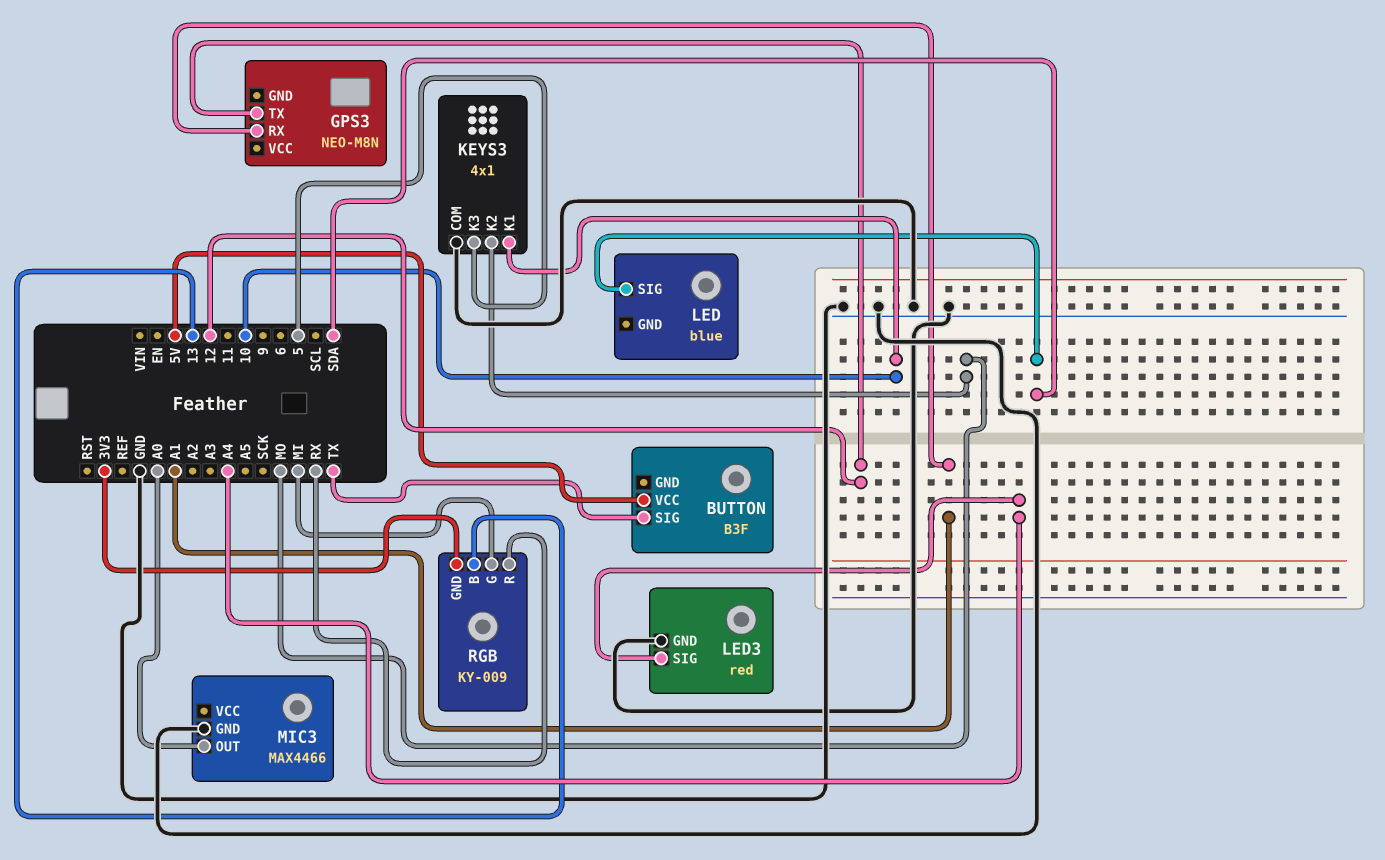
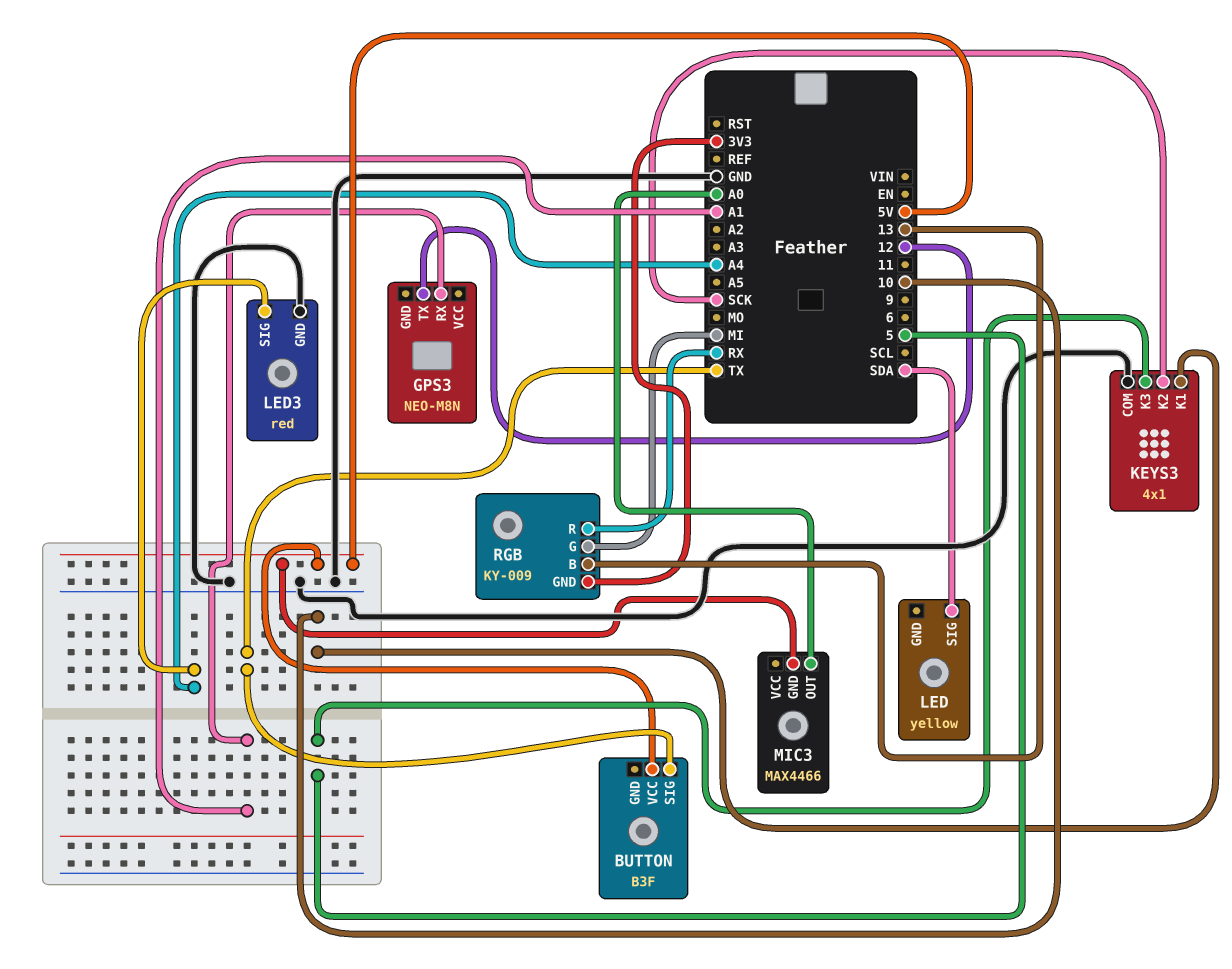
KEYS3 pin K2: MO -> SCK
LED: blue -> yellow
MIC3 pin GND: GND -> 5V

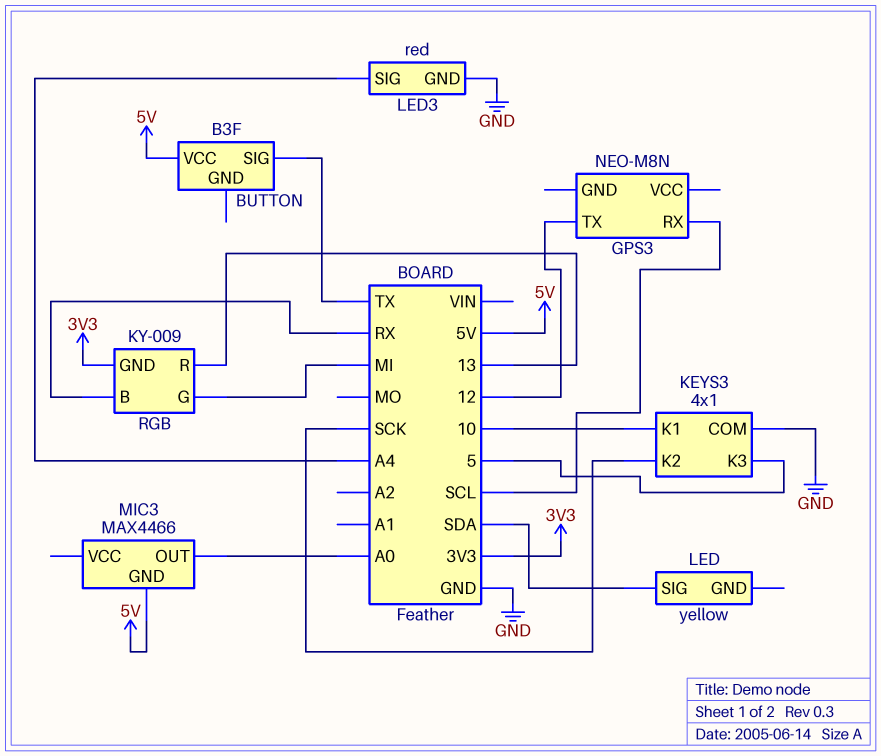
GPS3 pin RX: A1 -> SCL
RGB pin B: 13 -> RX
RGB pin R: RX -> 13

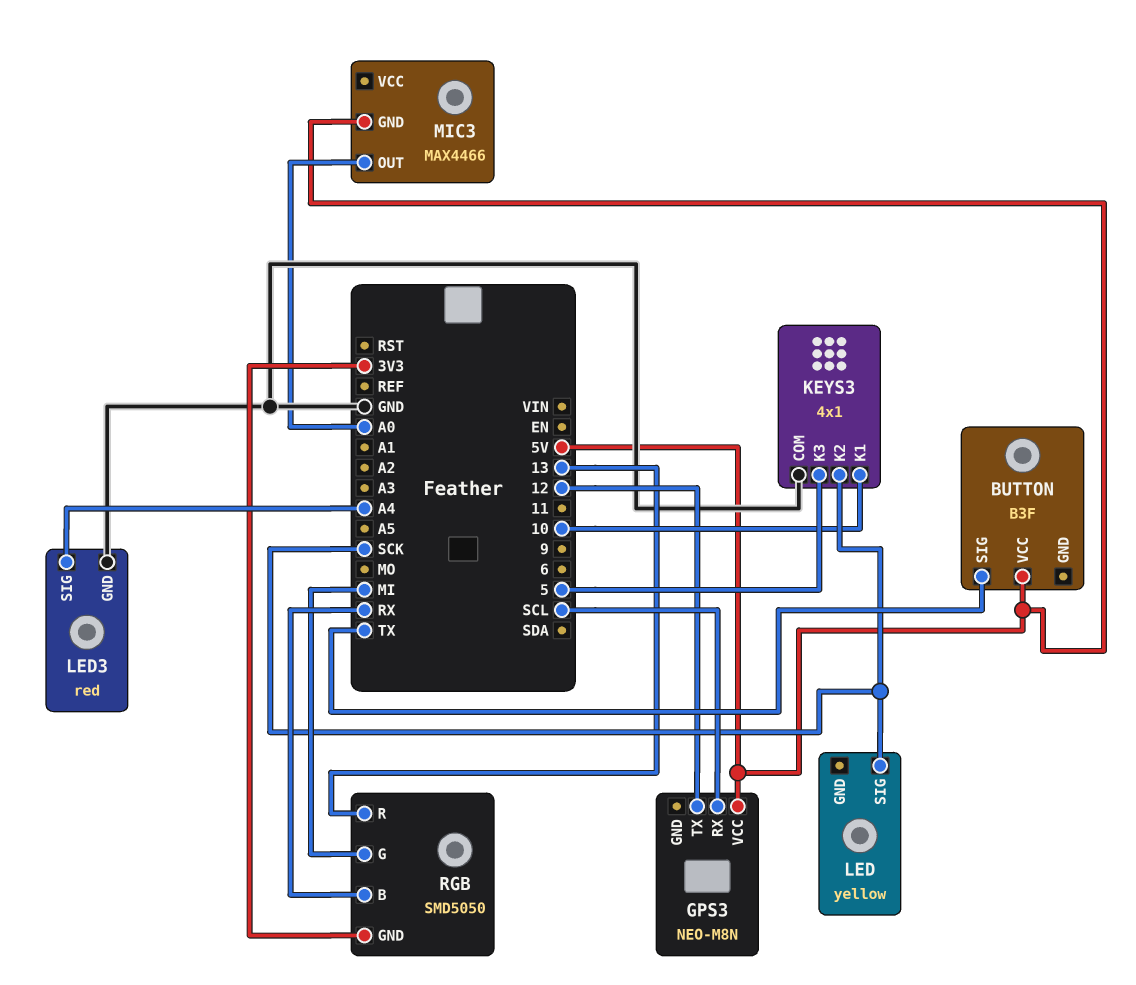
GPS3 pin VCC: none -> 5V
LED pin SIG: SDA -> SCK
RGB: KY-009 -> SMD5050

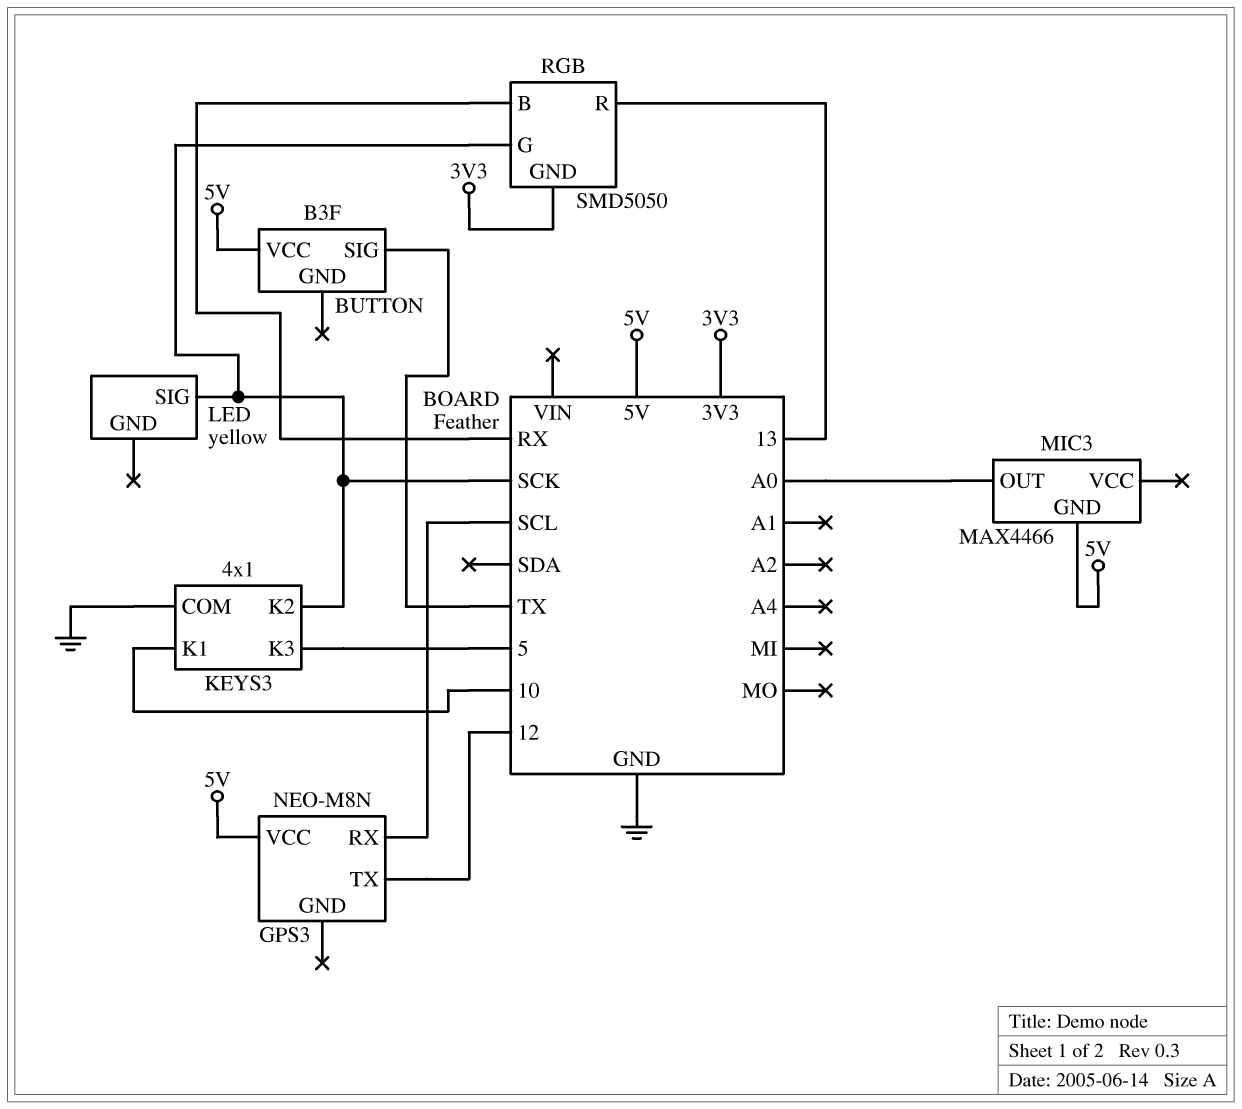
LED3: red -> none
LED3 pin GND: GND -> none
LED3 pin SIG: A4 -> none
RGB pin G: MI -> SCK

